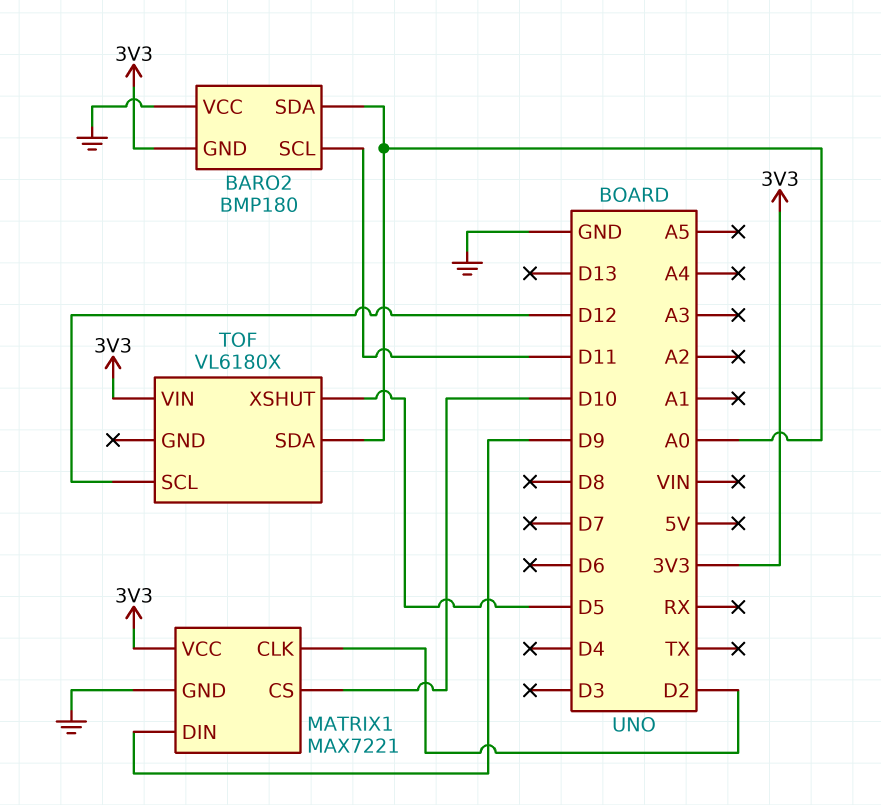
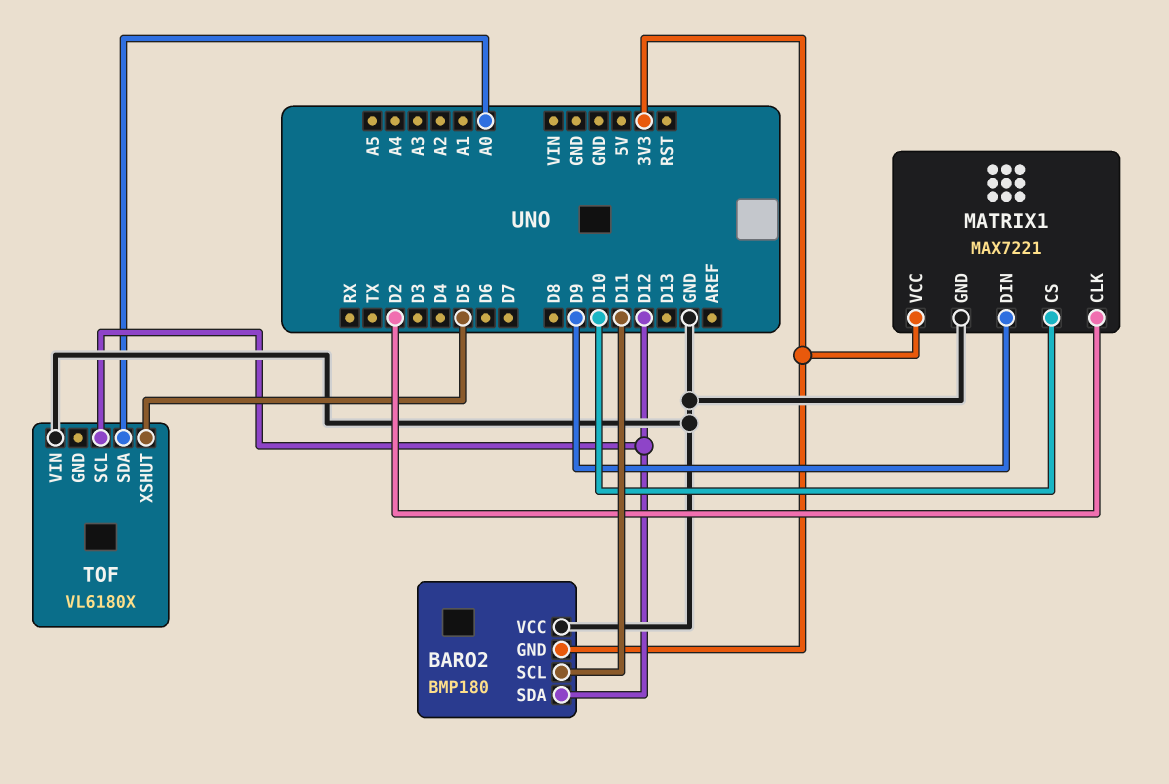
BARO2 pin SDA: A0 -> D12
TOF pin VIN: 3V3 -> GND

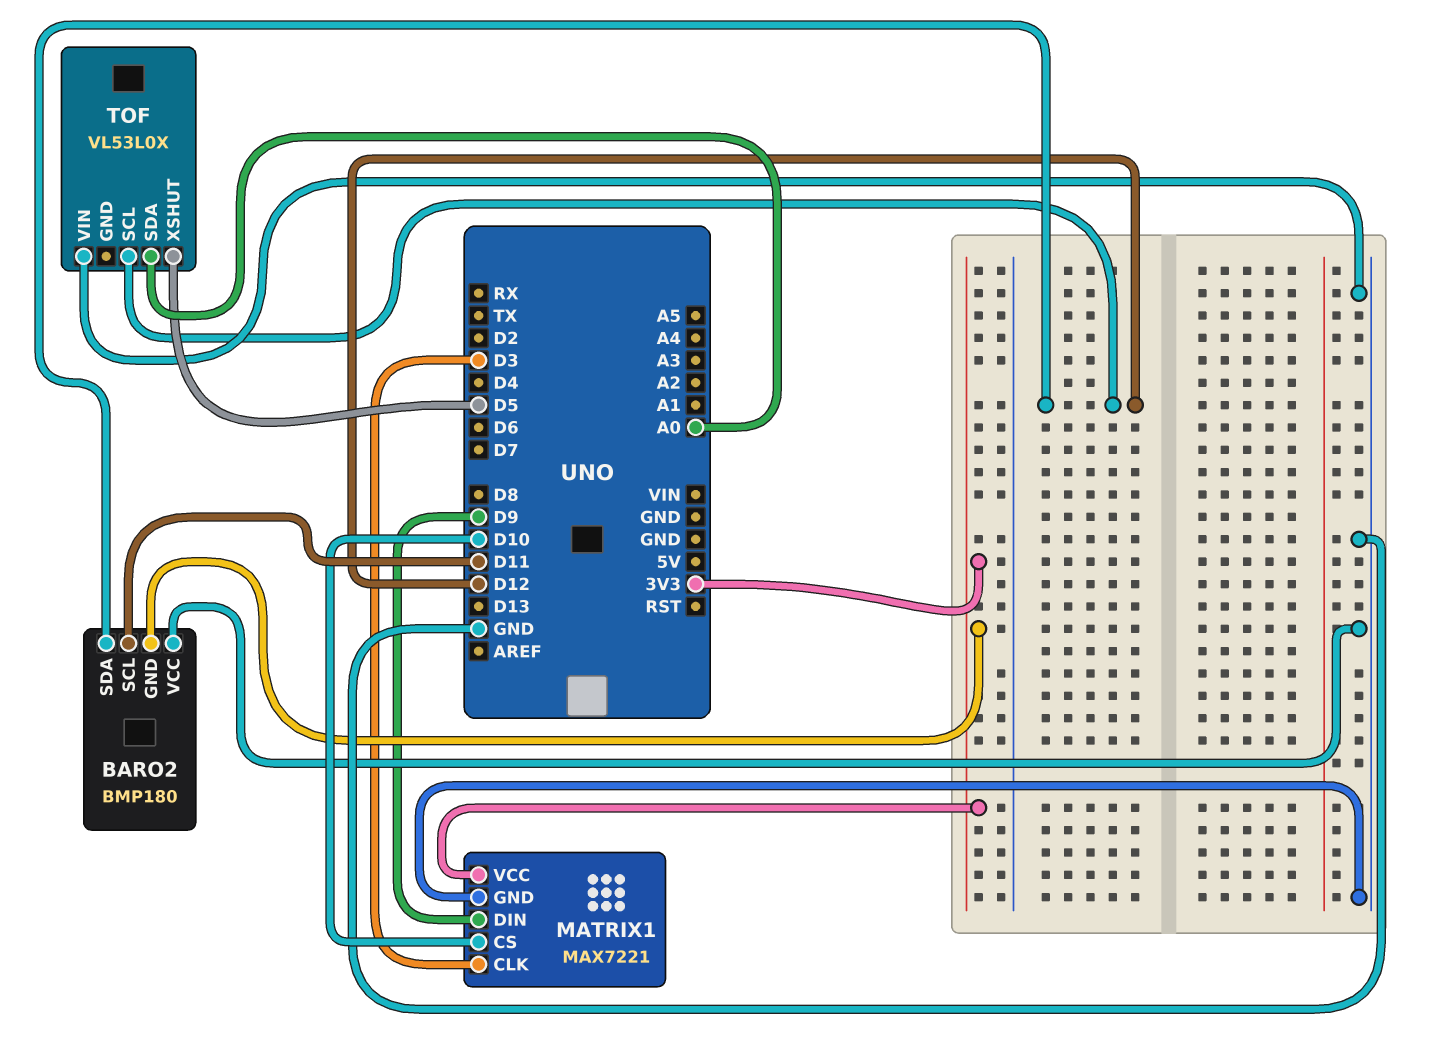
MATRIX1 pin CLK: D2 -> D3
TOF: VL6180X -> VL53L0X

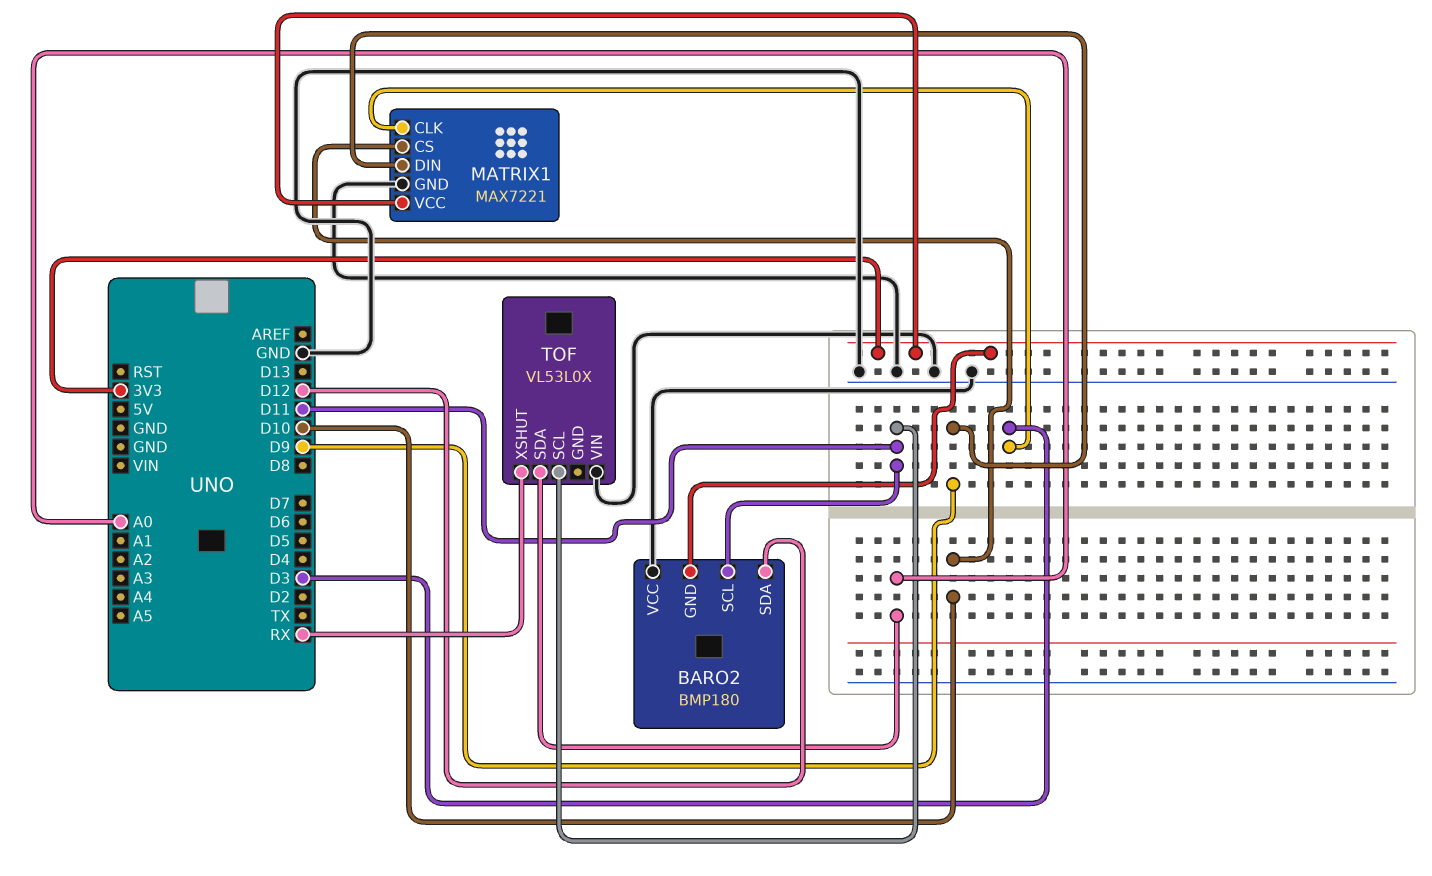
TOF pin SCL: D12 -> D11
TOF pin XSHUT: D5 -> RX

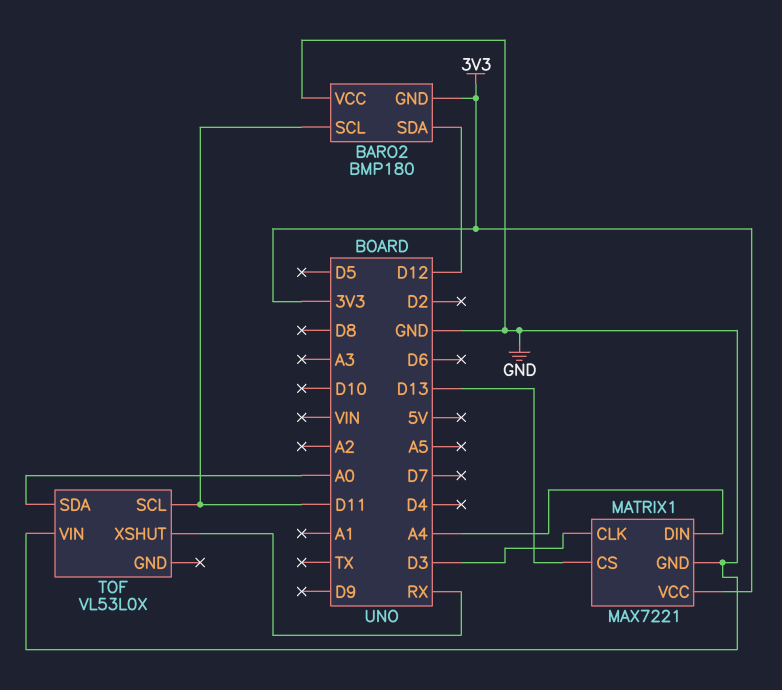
MATRIX1 pin CS: D10 -> D13
MATRIX1 pin DIN: D9 -> A4

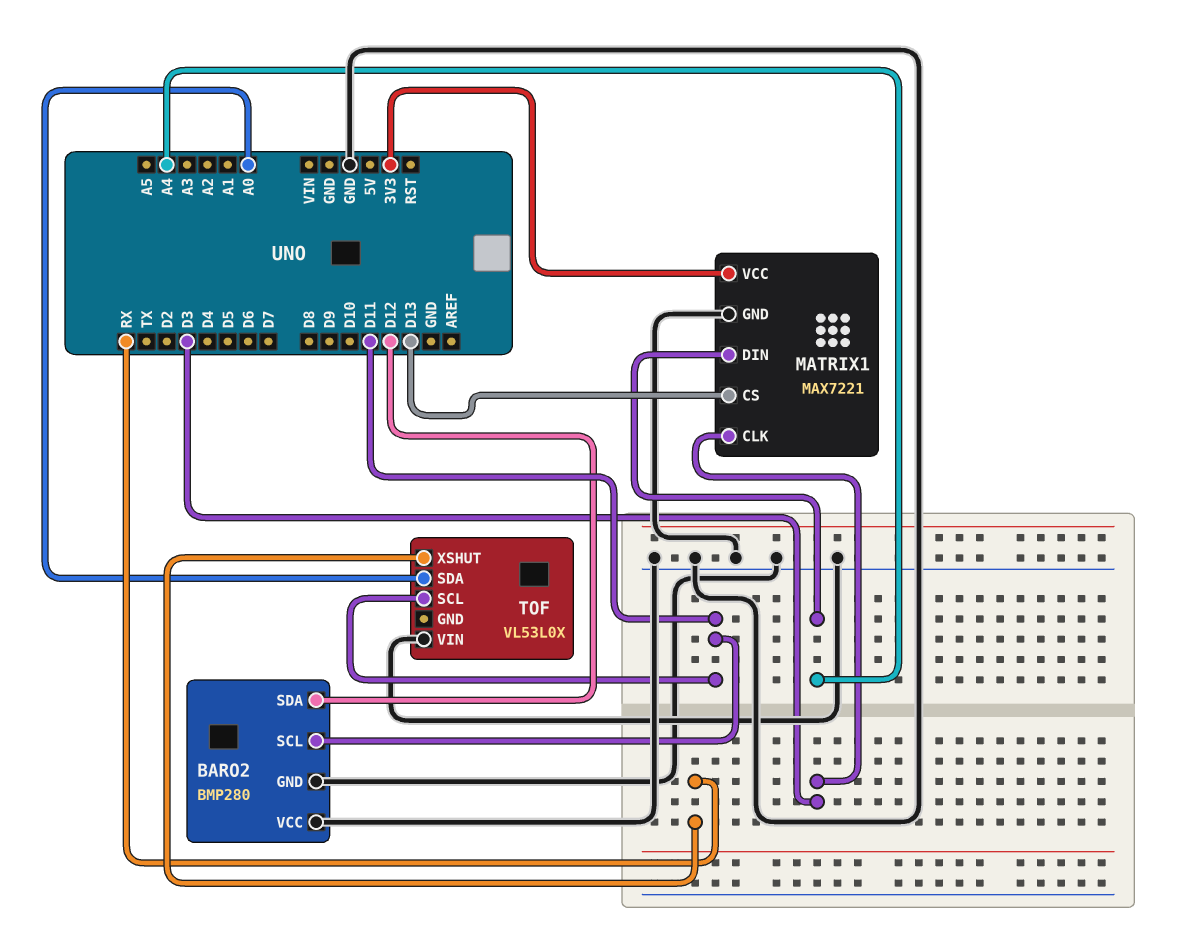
BARO2: BMP180 -> BMP280
BARO2 pin GND: 3V3 -> GND

